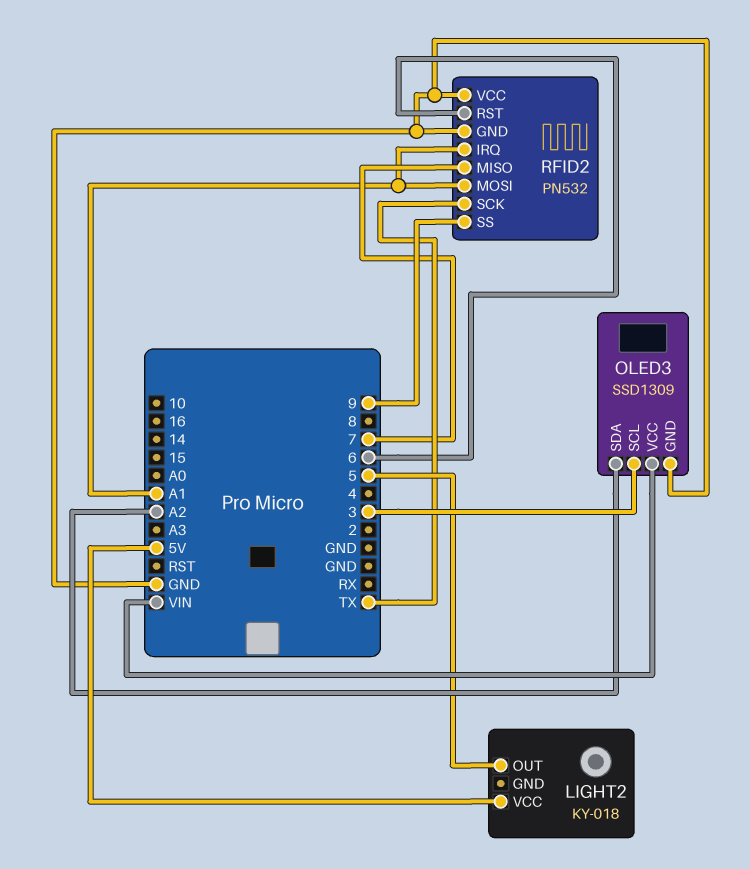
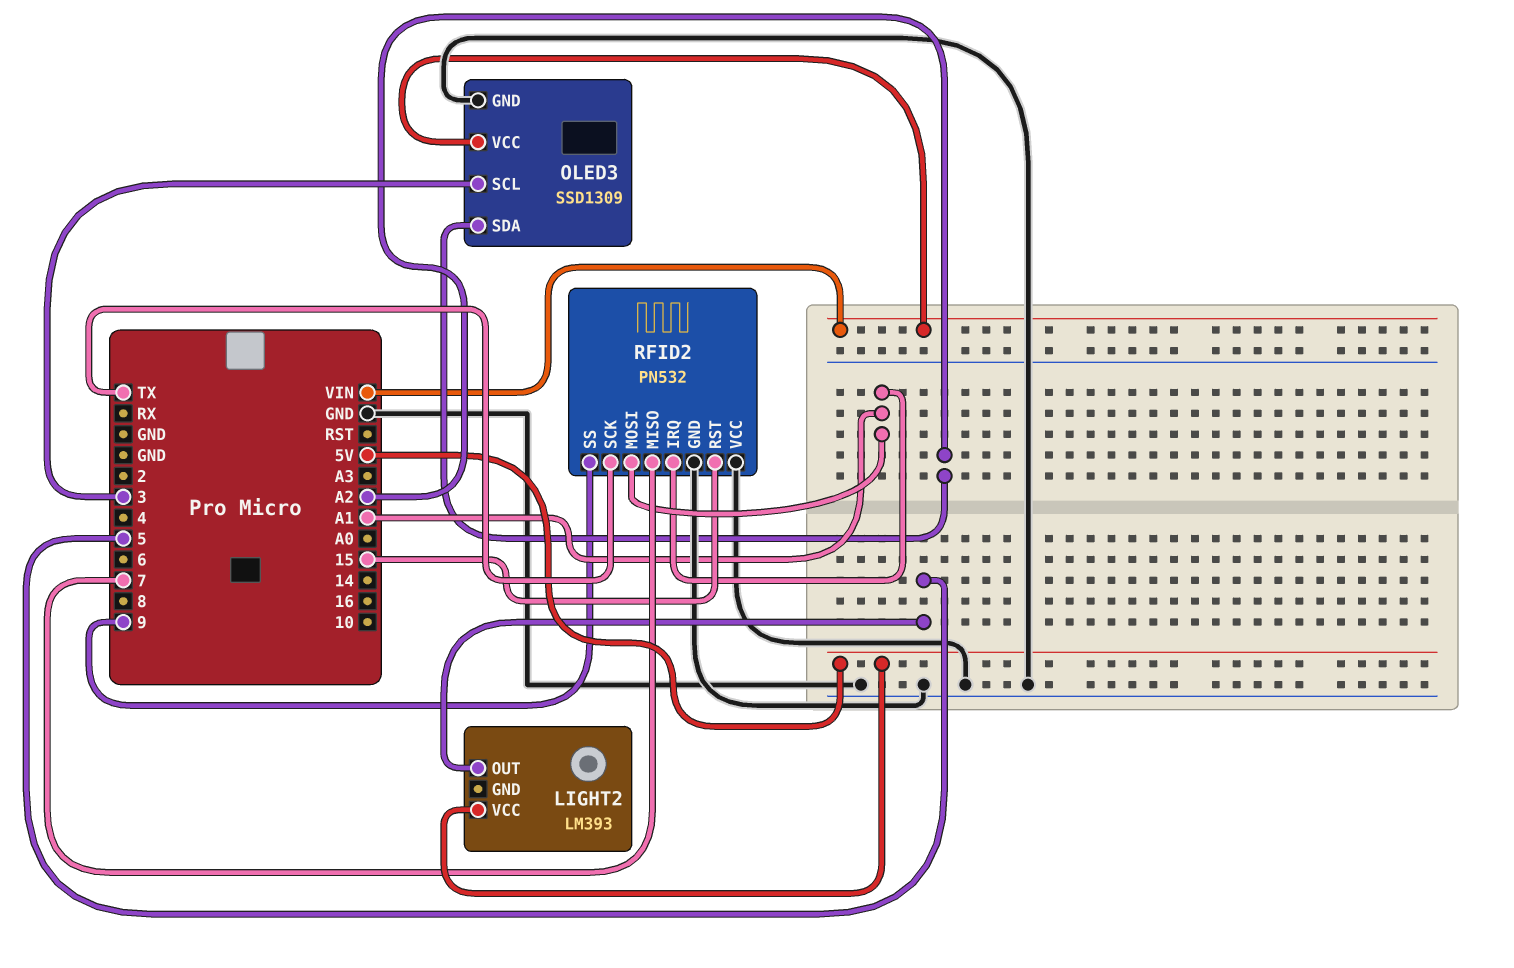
LIGHT2: KY-018 -> LM393
RFID2 pin RST: 6 -> 15

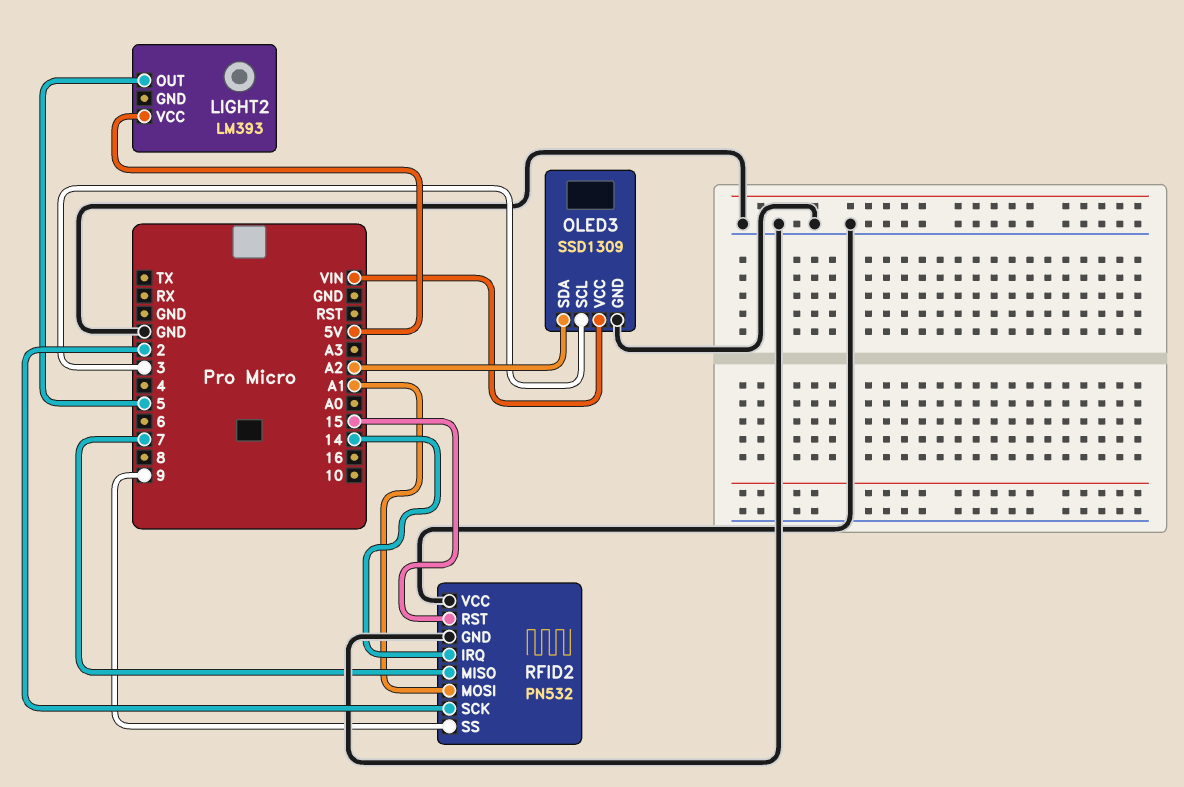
RFID2 pin IRQ: A1 -> 14
RFID2 pin SCK: TX -> 2

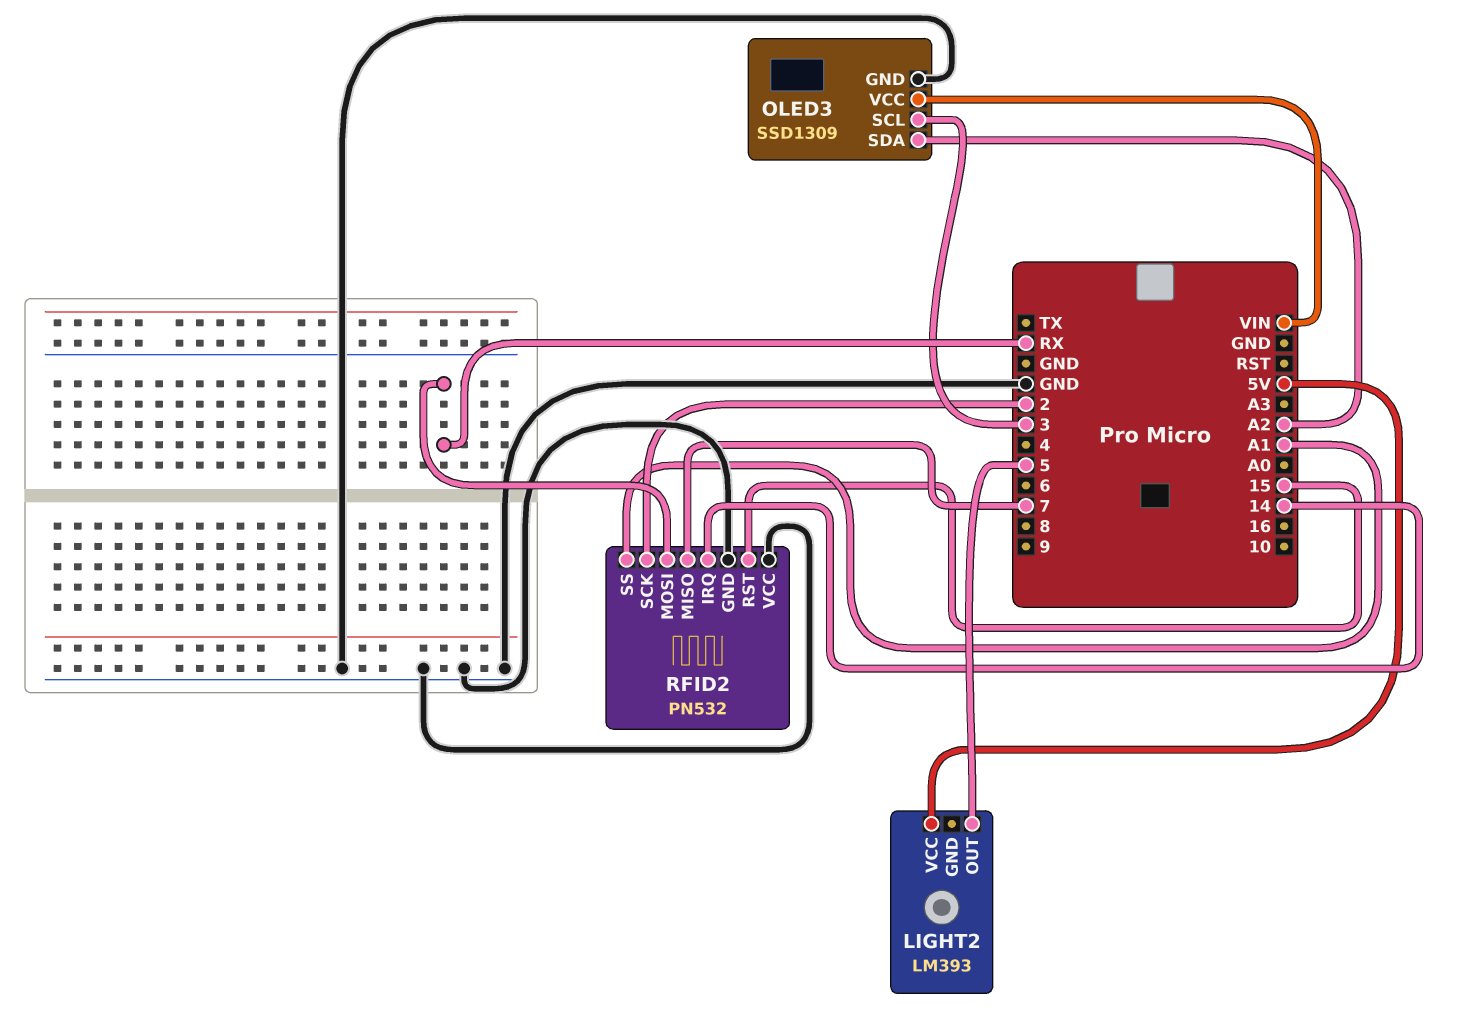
RFID2 pin MOSI: A1 -> RX
RFID2 pin SS: 9 -> A1

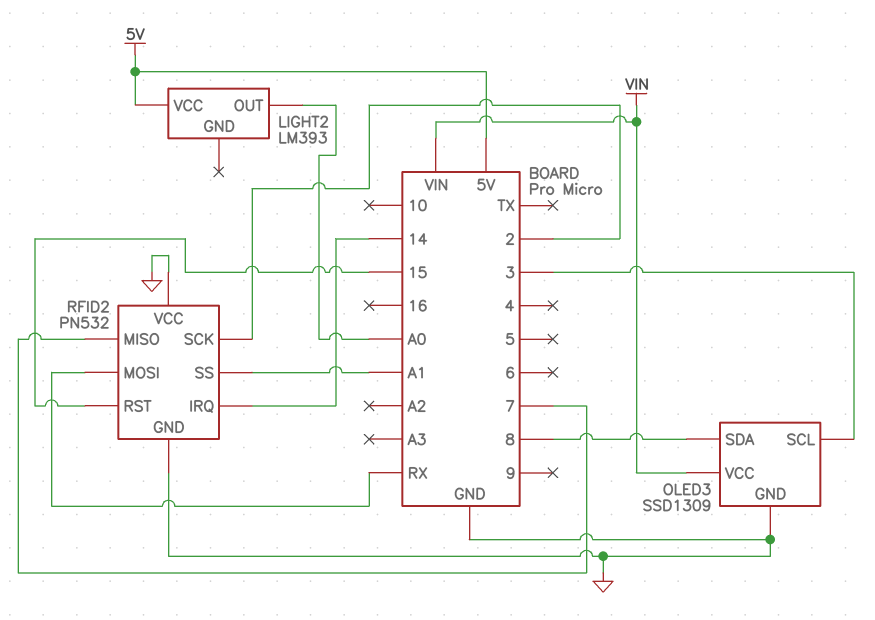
LIGHT2 pin OUT: 5 -> A0
OLED3 pin SDA: A2 -> 8

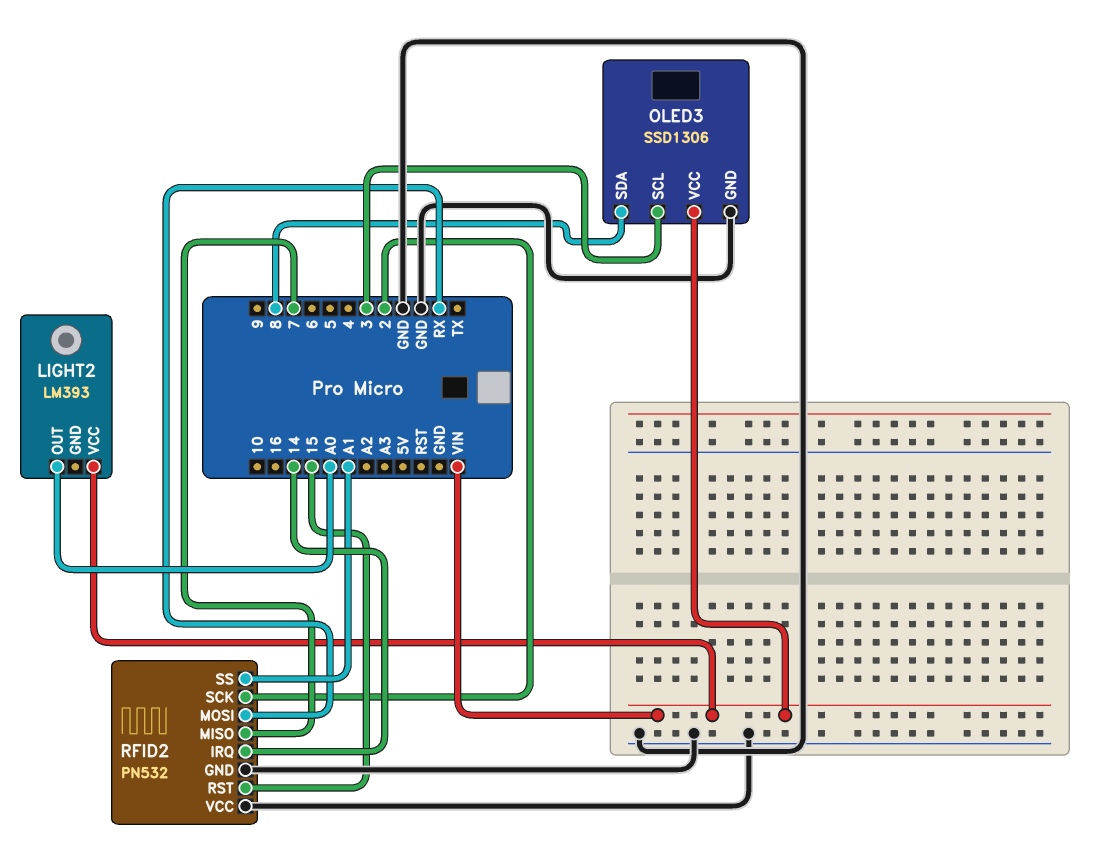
LIGHT2 pin VCC: 5V -> VIN
OLED3: SSD1309 -> SSD1306

